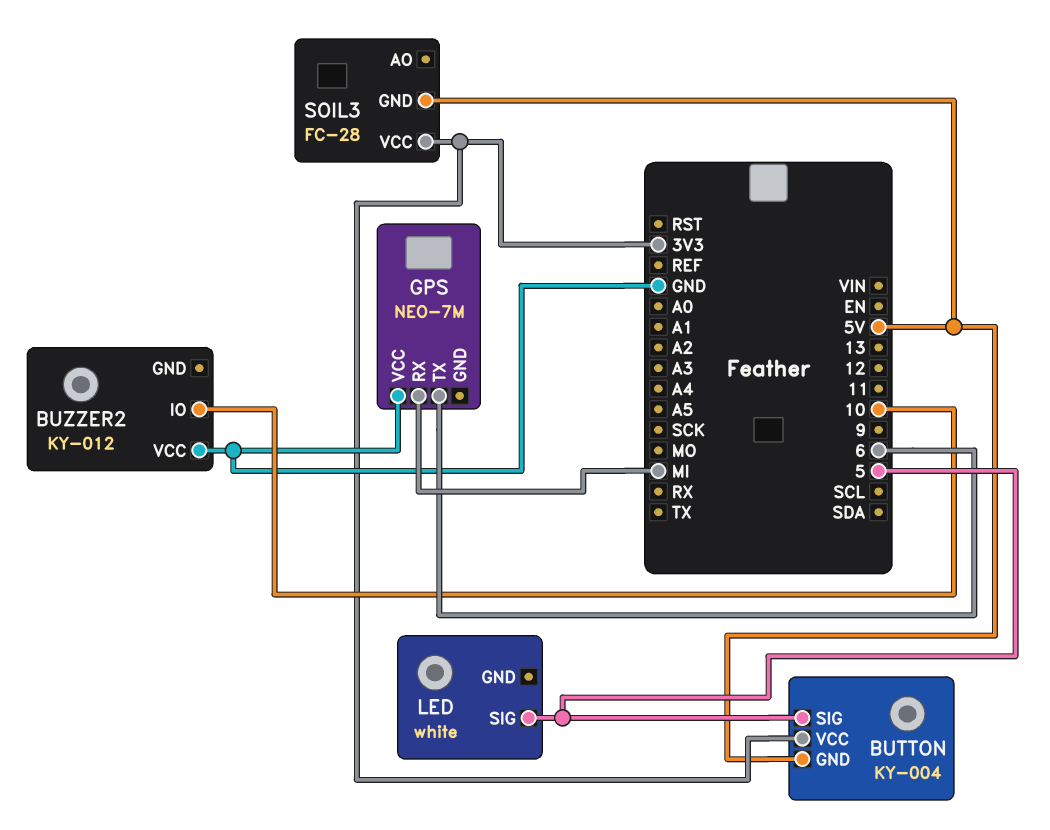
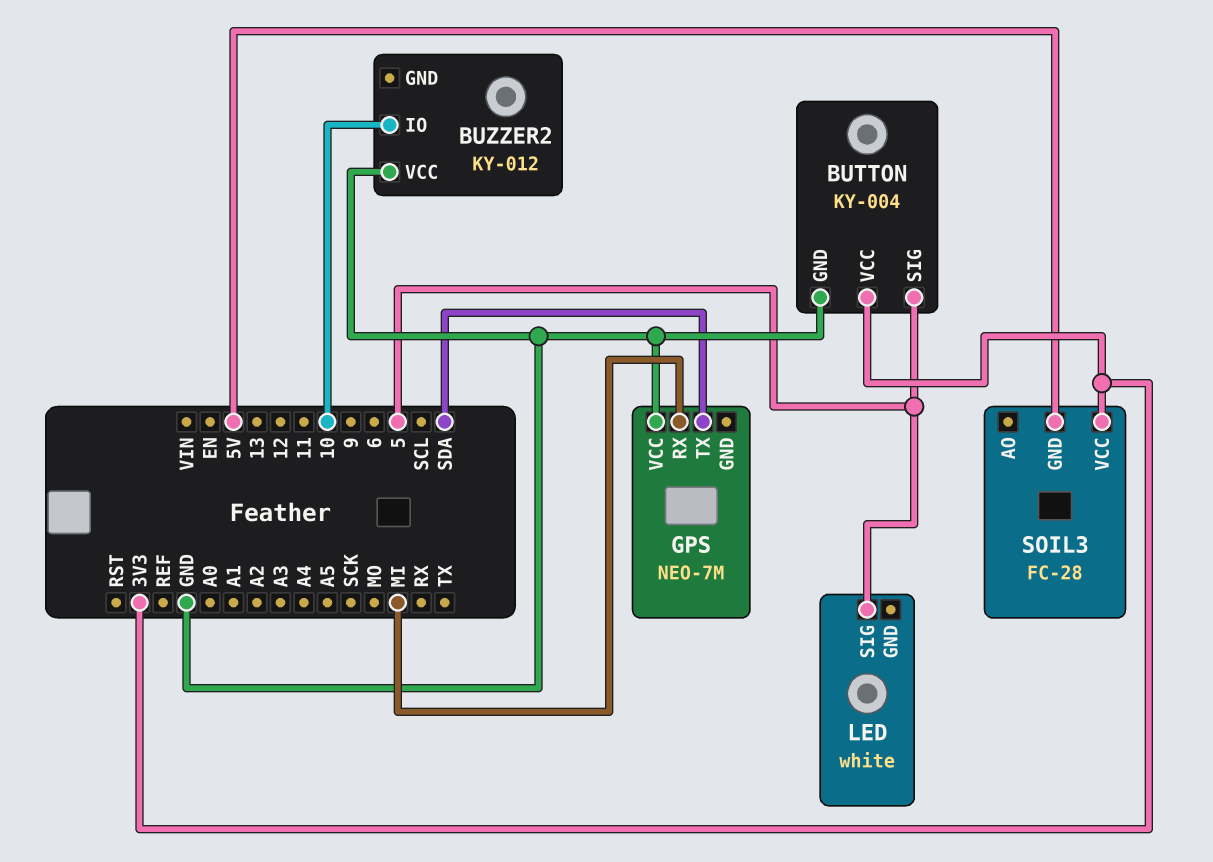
BUTTON pin GND: 5V -> GND
GPS pin TX: 6 -> SDA

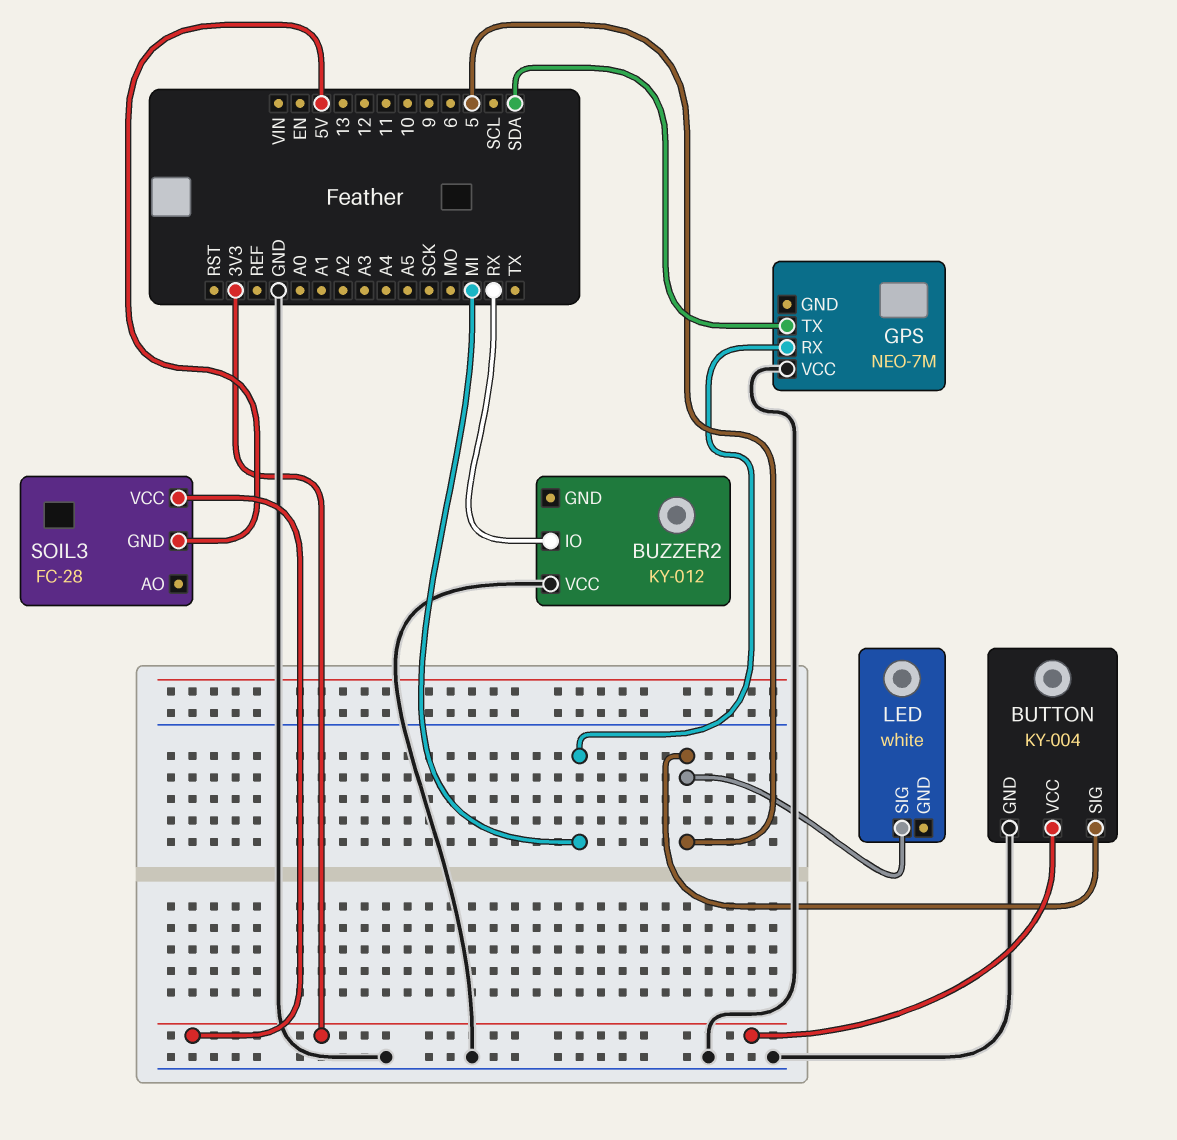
BUZZER2 pin IO: 10 -> RX

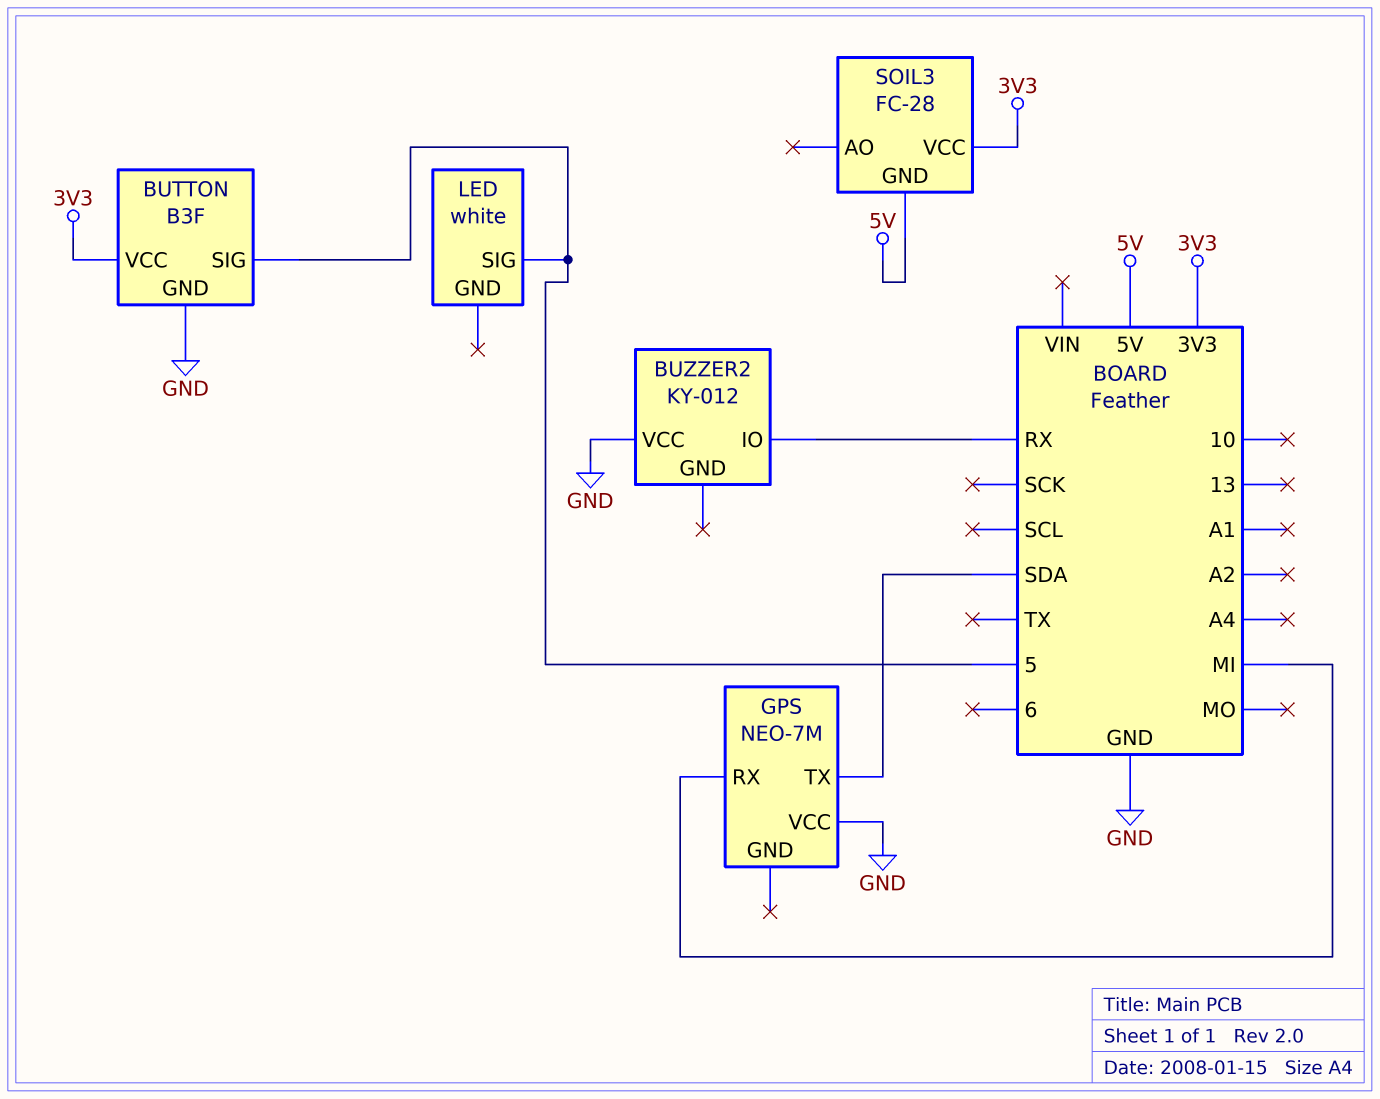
BUTTON: KY-004 -> B3F

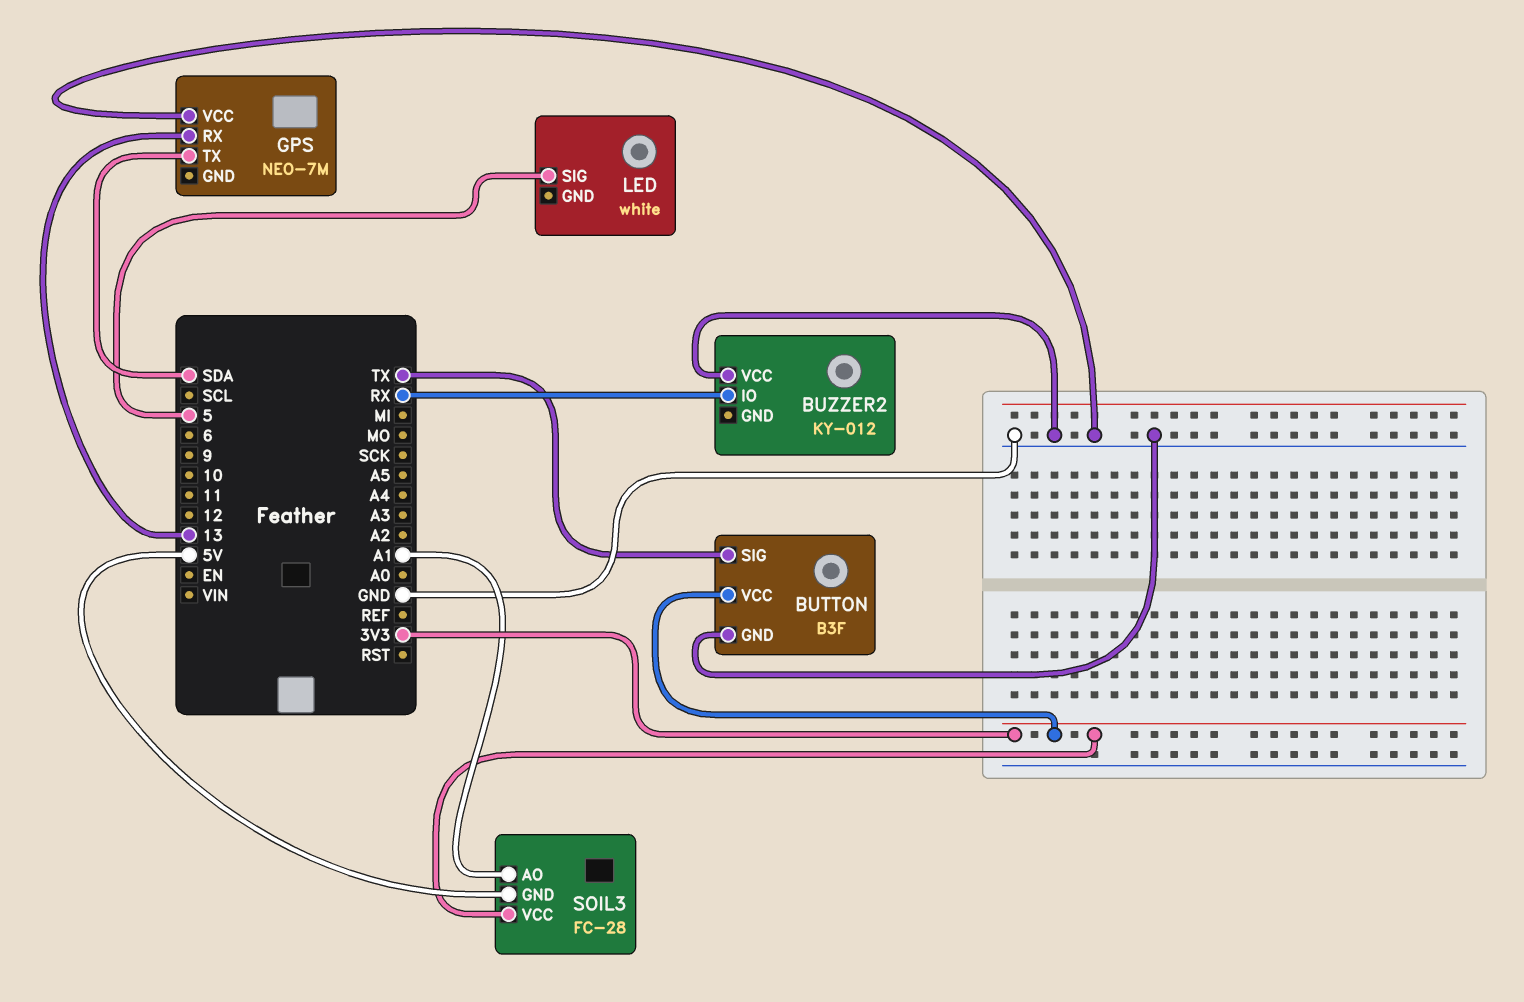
BUTTON pin SIG: 5 -> TX
GPS pin RX: MI -> 13
SOIL3 pin AO: none -> A1

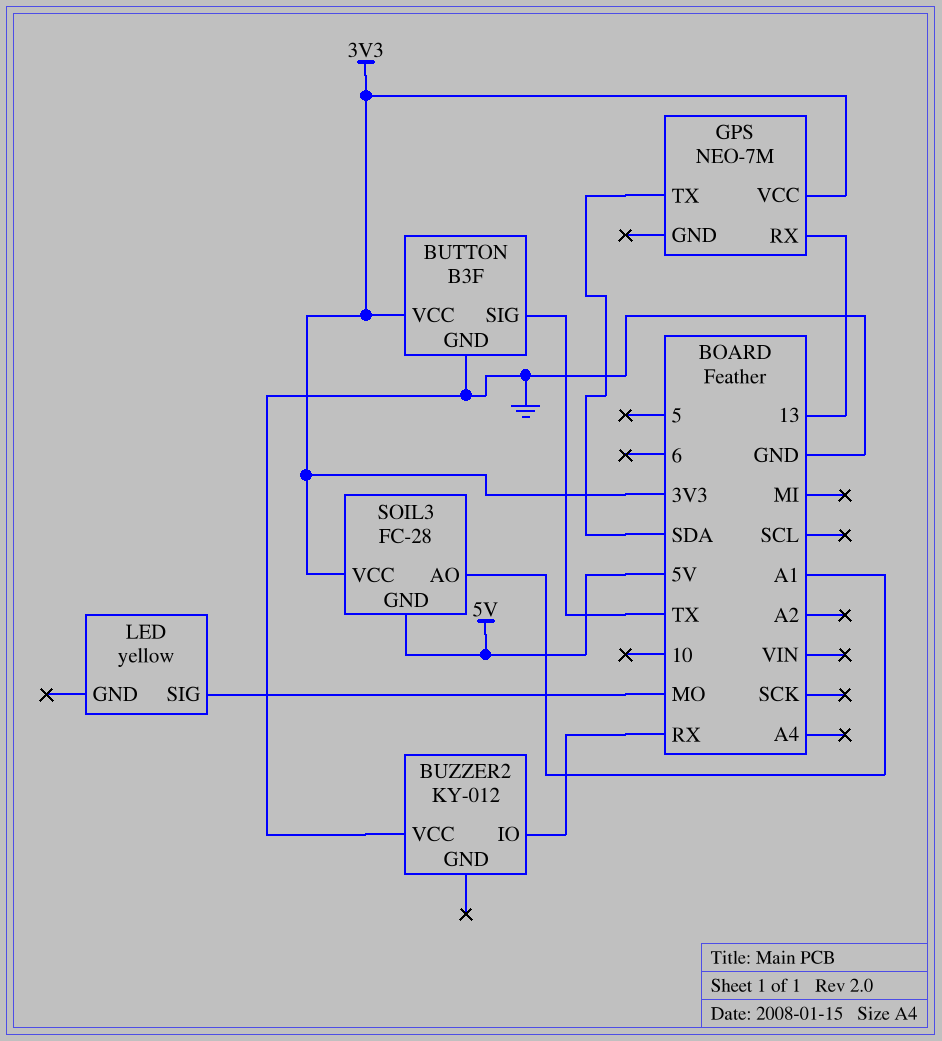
GPS pin VCC: GND -> 3V3
LED: white -> yellow
LED pin SIG: 5 -> MO

